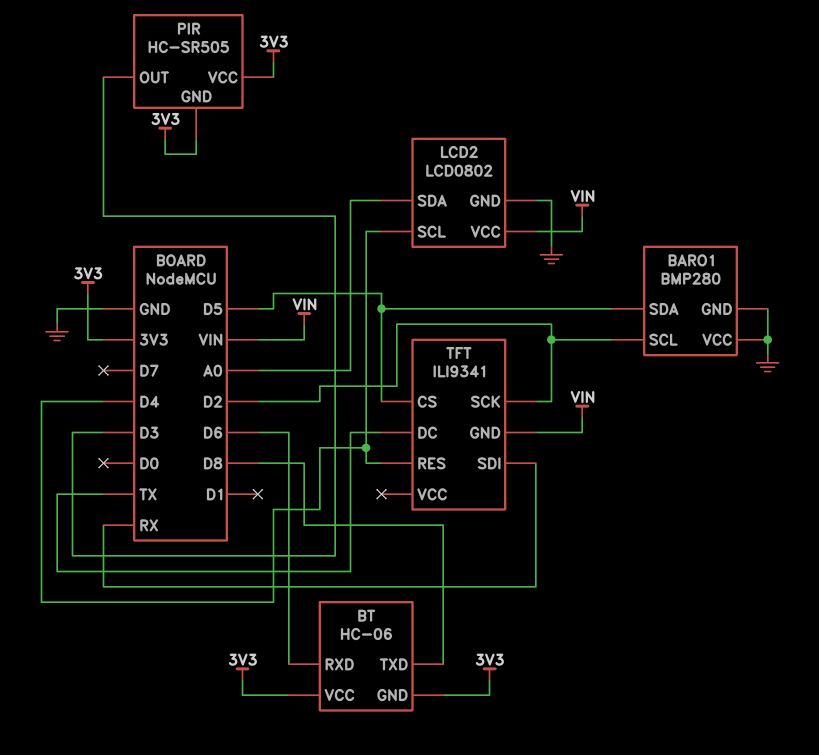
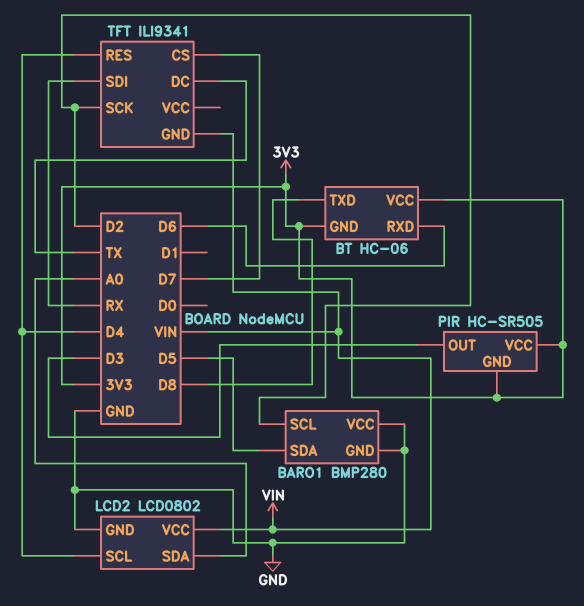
TFT pin CS: D5 -> D7

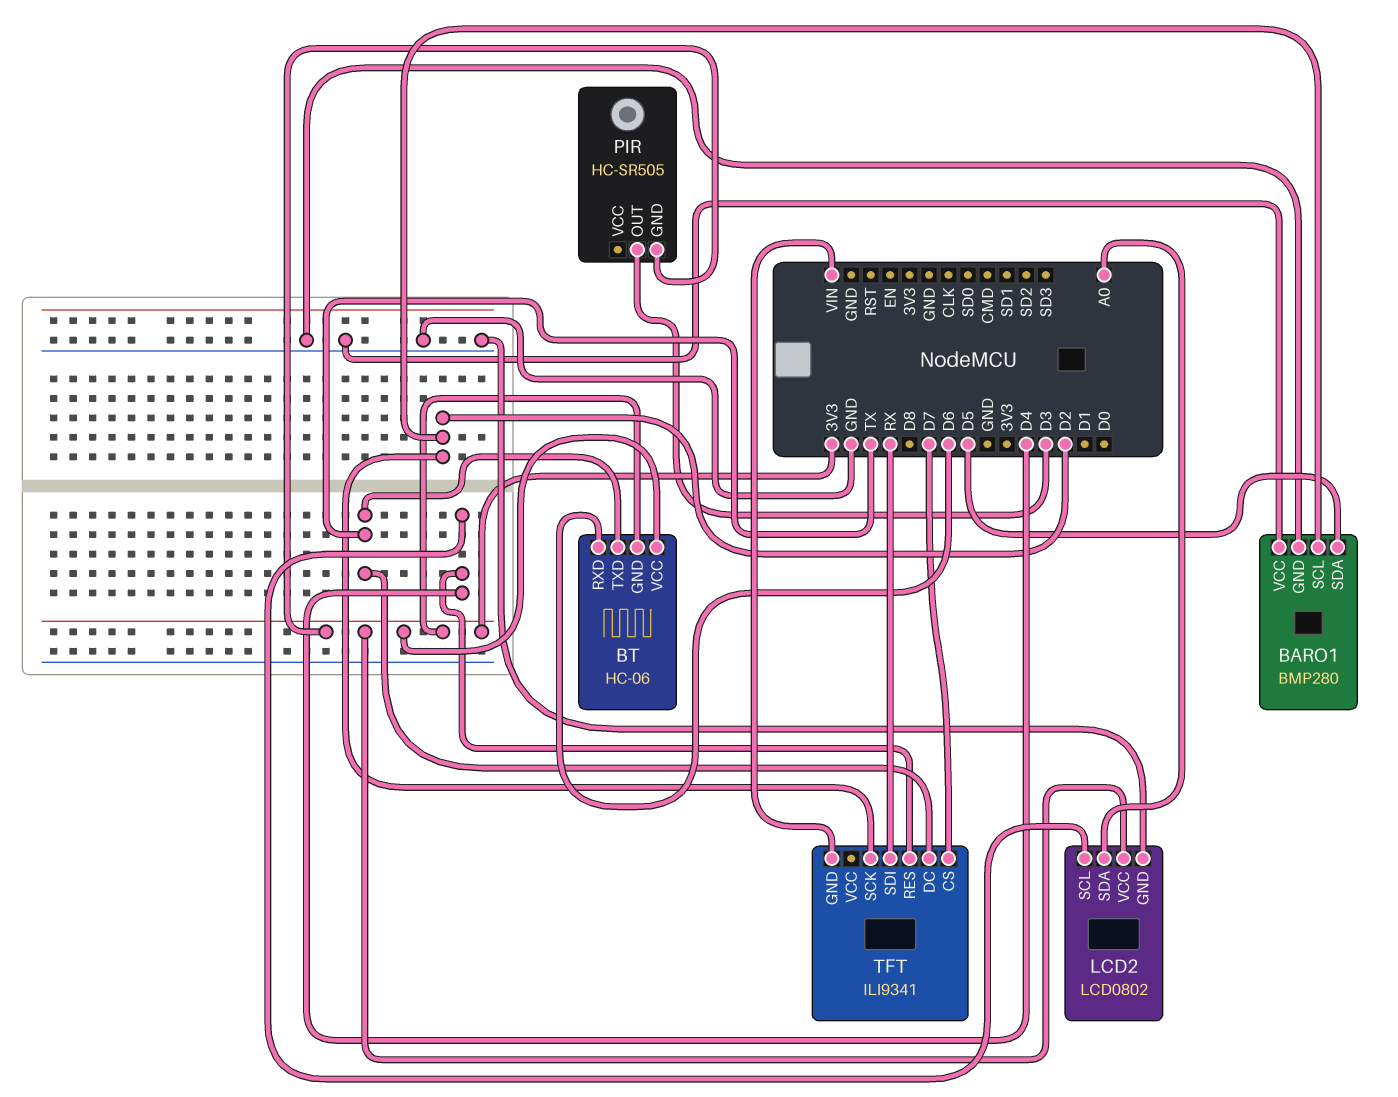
BT pin TXD: D8 -> TX
LCD2 pin VCC: VIN -> 3V3
PIR pin VCC: 3V3 -> none

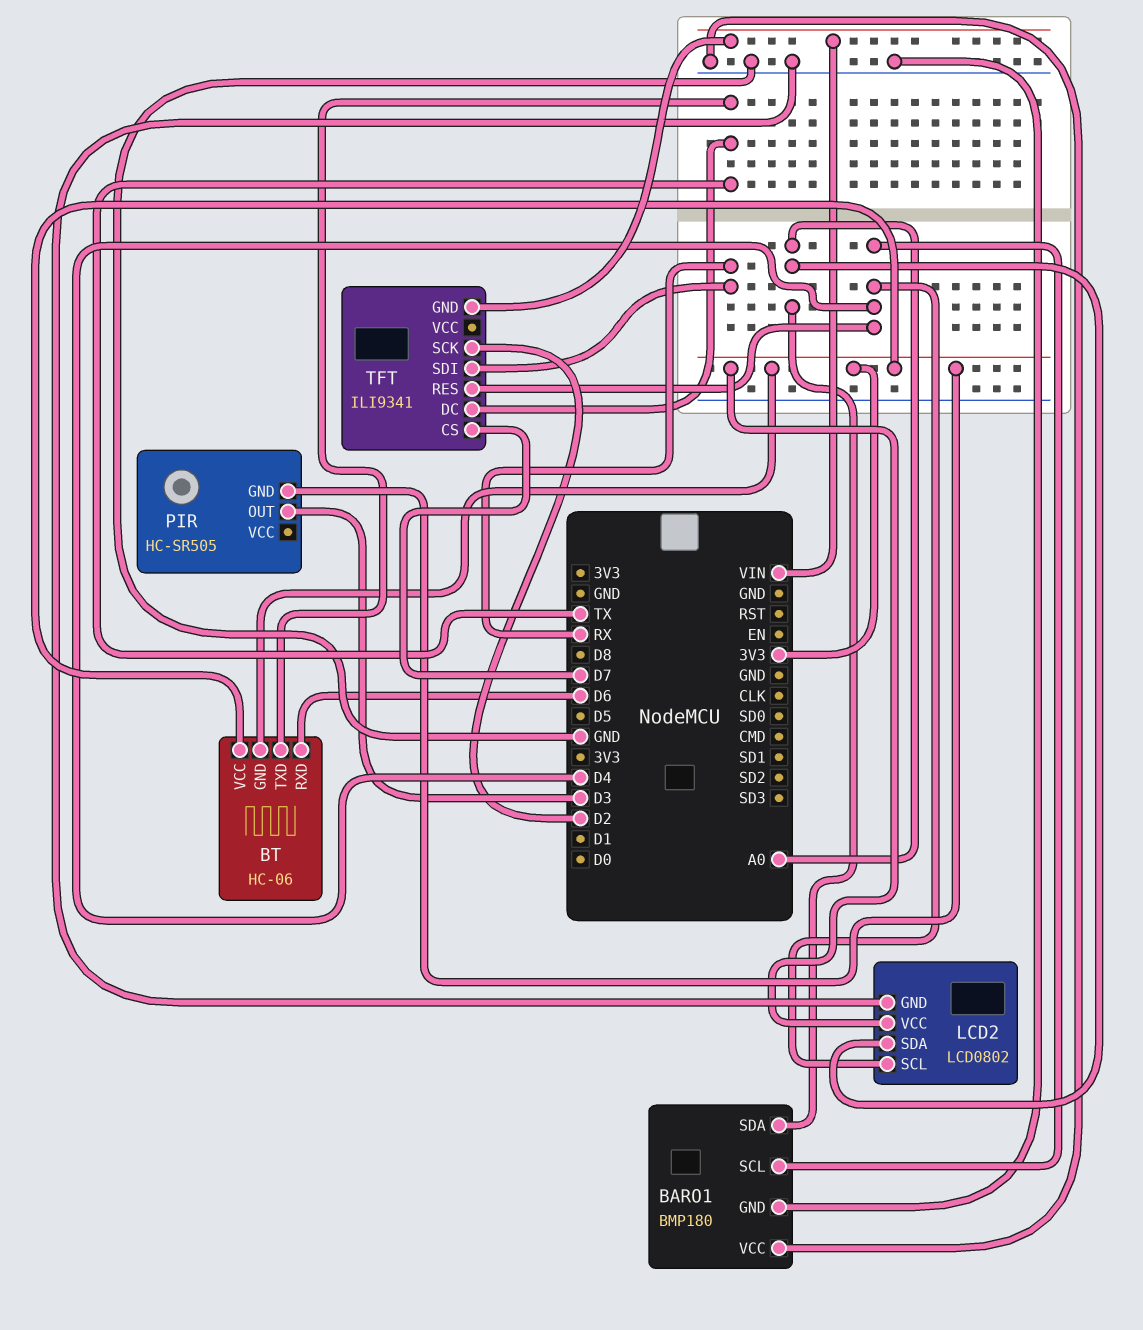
BARO1: BMP280 -> BMP180
BARO1 pin SCL: D2 -> D4
BARO1 pin SDA: D5 -> A0

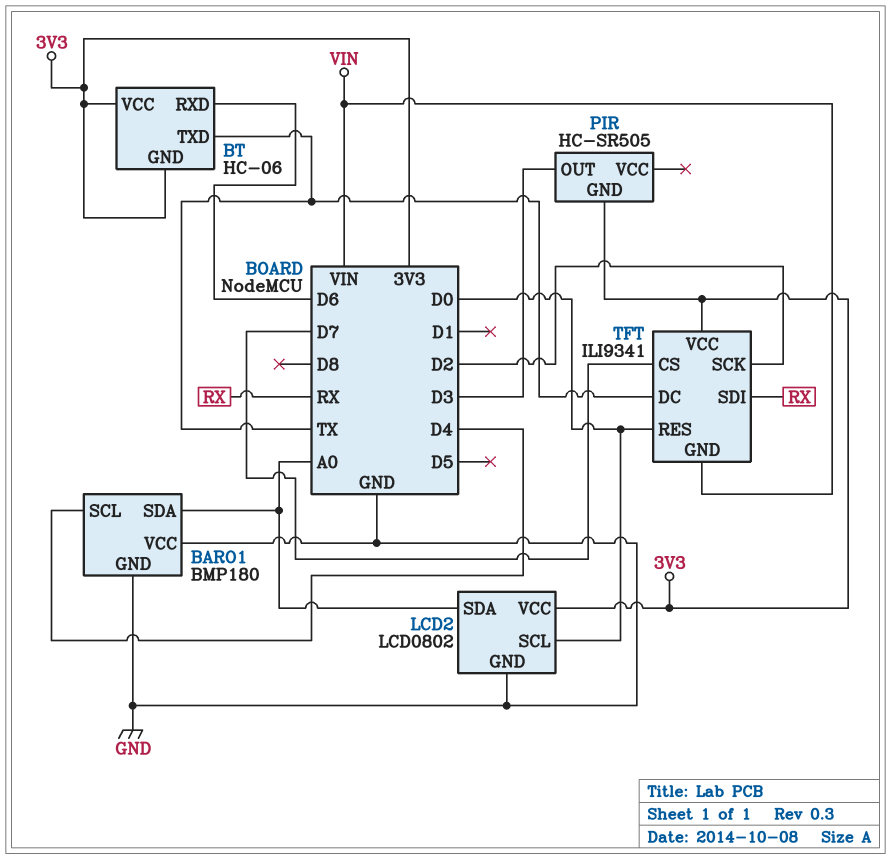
LCD2 pin SCL: D4 -> D0
TFT pin RES: D4 -> D0
TFT pin VCC: none -> 3V3

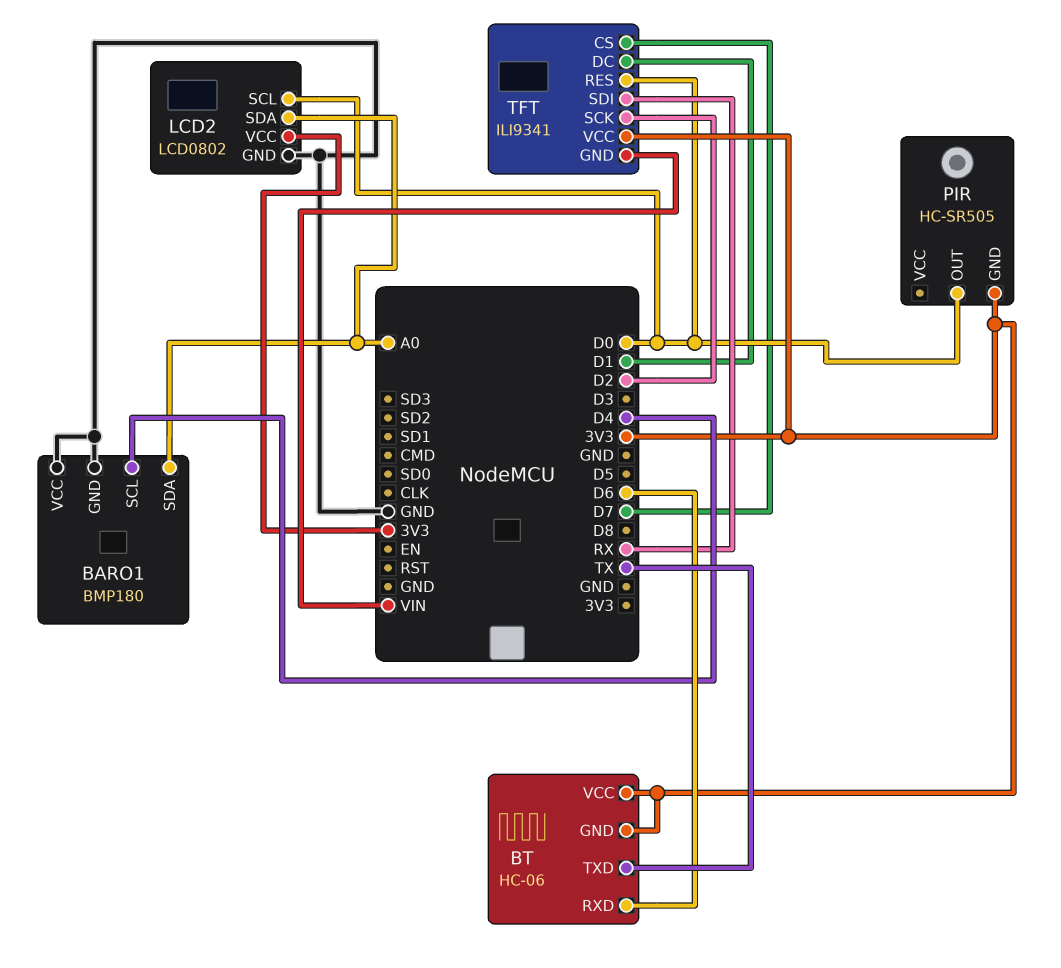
PIR pin OUT: D3 -> D0
TFT pin DC: TX -> D1

